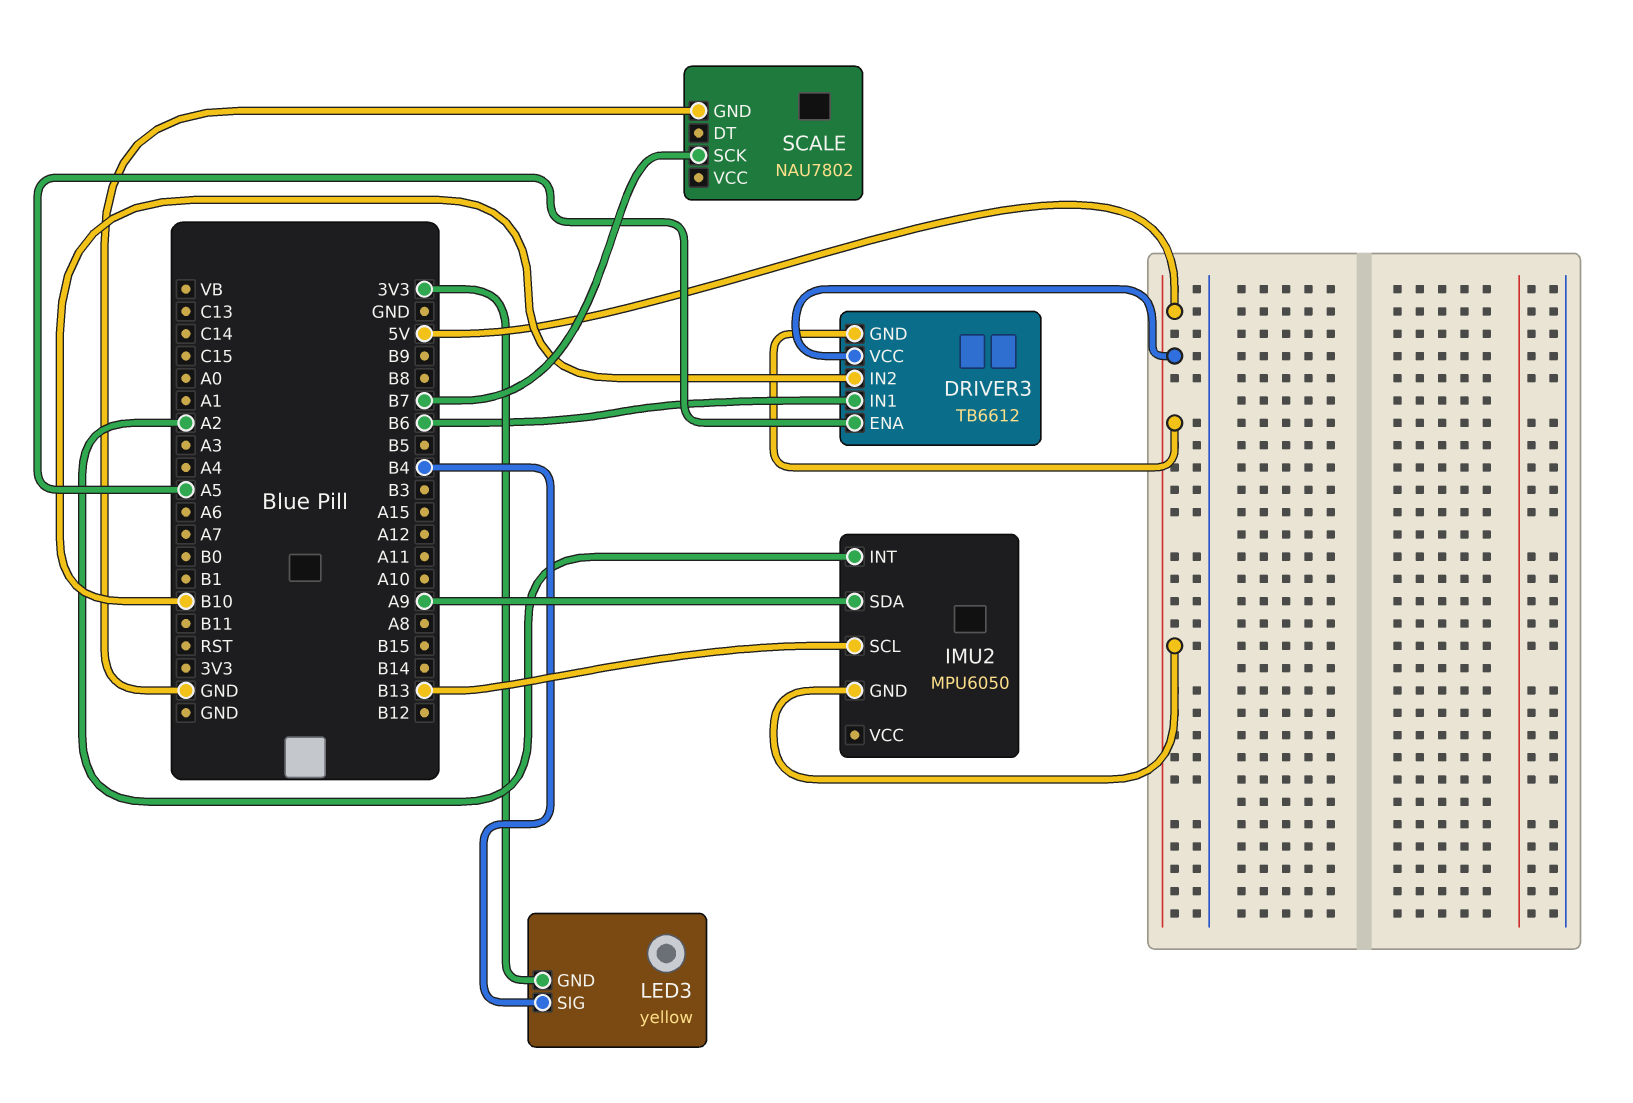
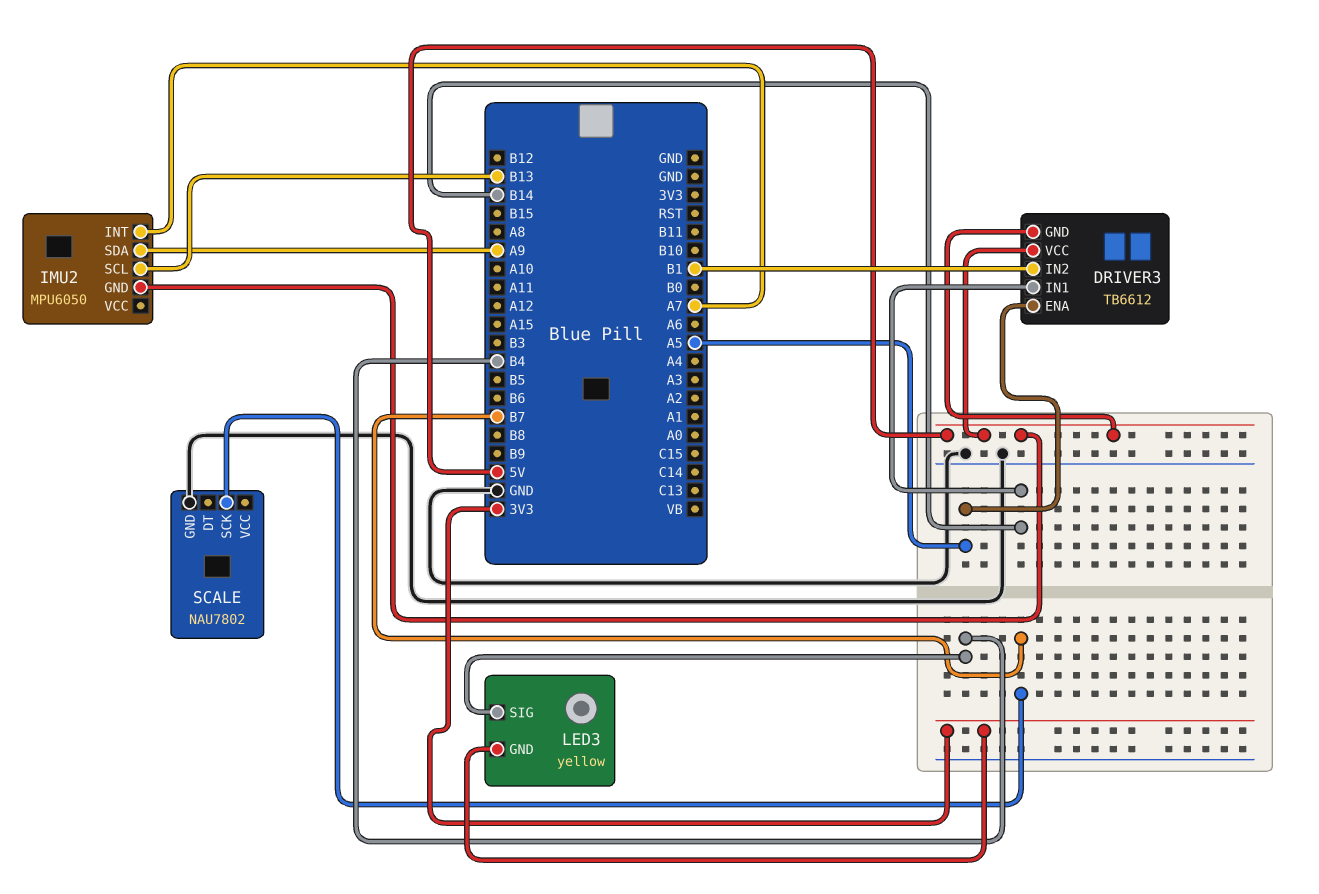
DRIVER3 pin IN1: B6 -> B14
DRIVER3 pin IN2: B10 -> B1
IMU2 pin INT: A2 -> A7

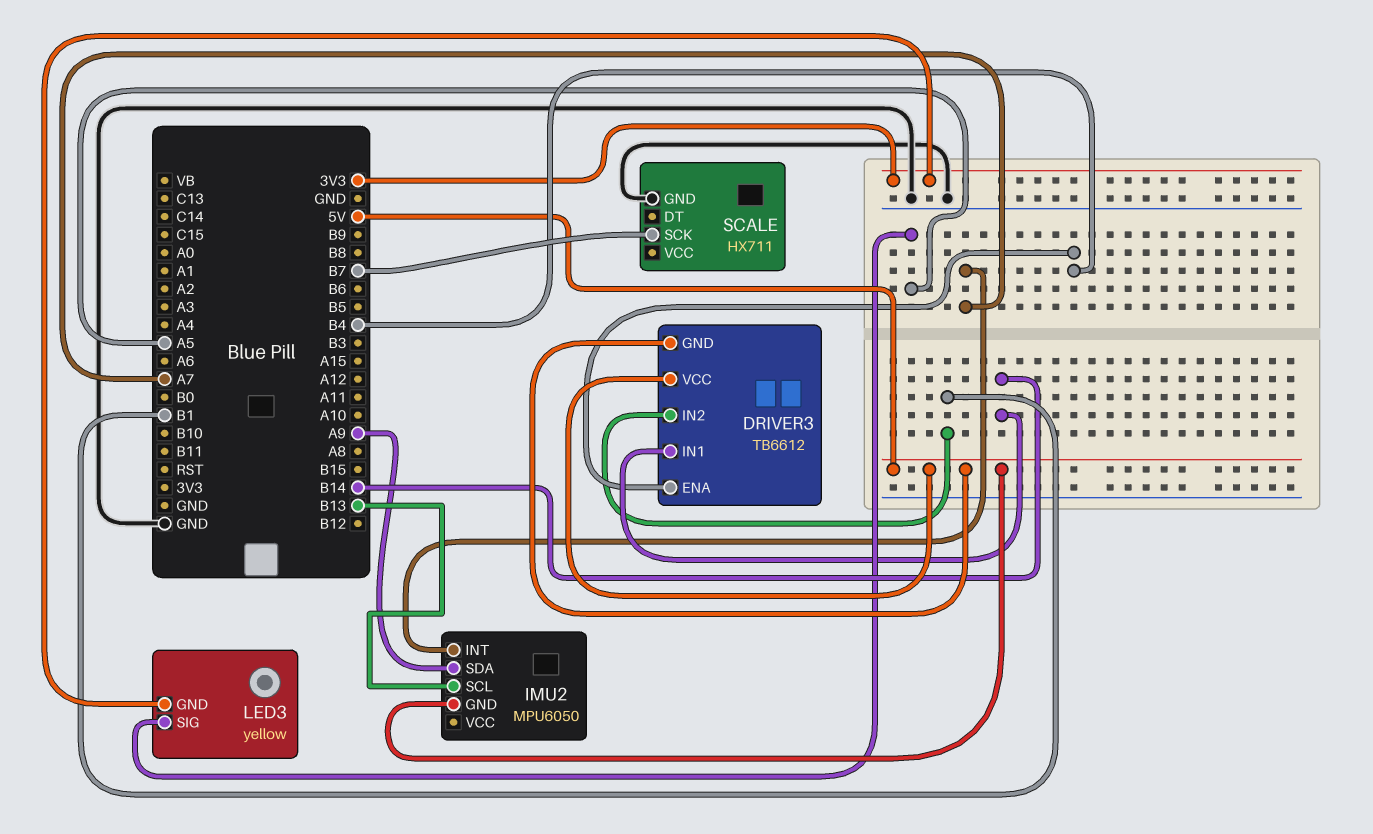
DRIVER3 pin ENA: A5 -> B4
LED3 pin SIG: B4 -> A5
SCALE: NAU7802 -> HX711

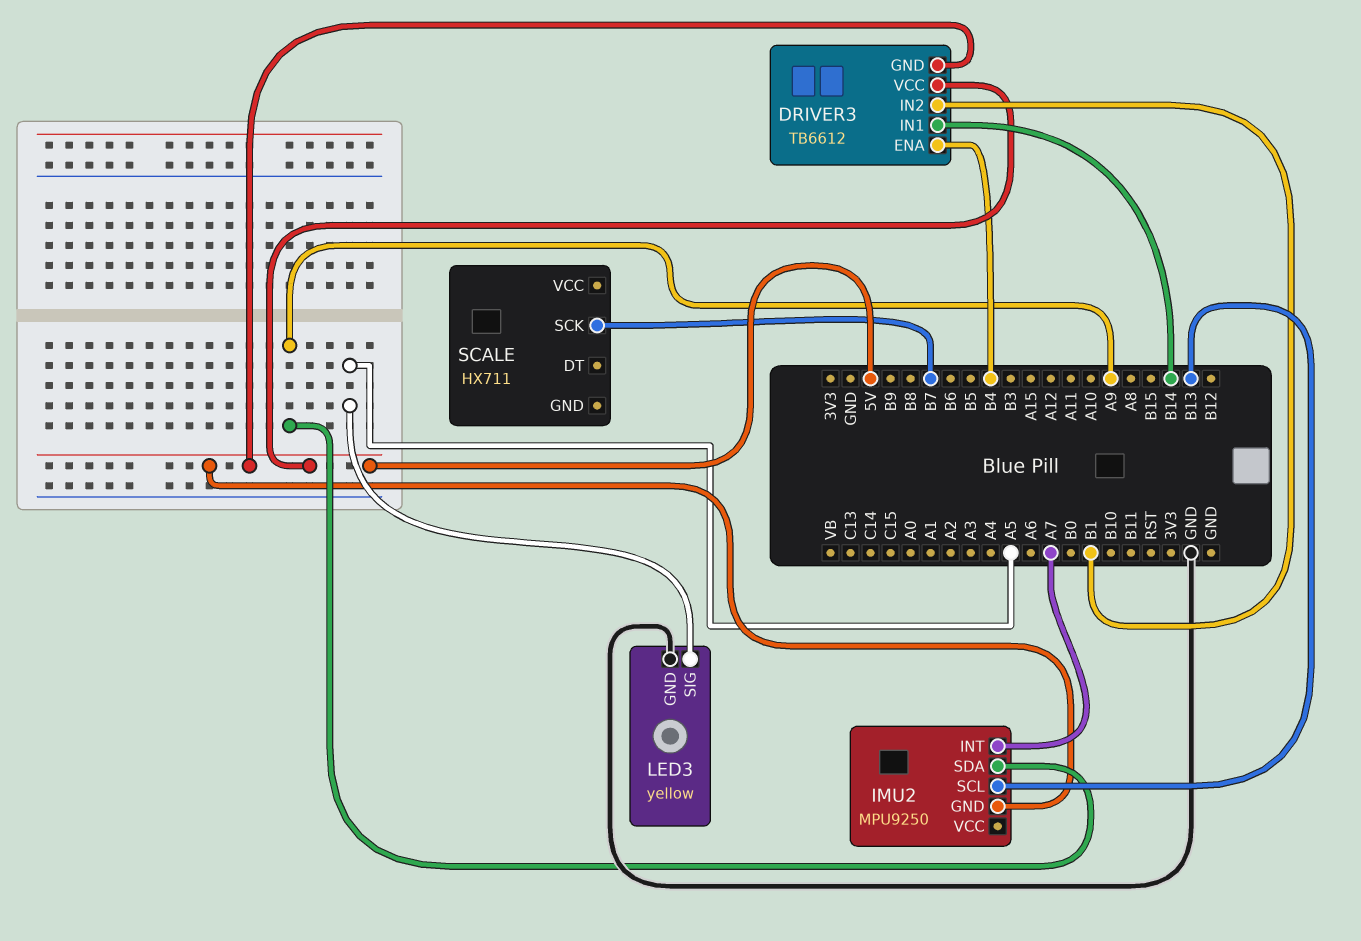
IMU2: MPU6050 -> MPU9250
LED3 pin GND: 3V3 -> GND
SCALE pin GND: GND -> none

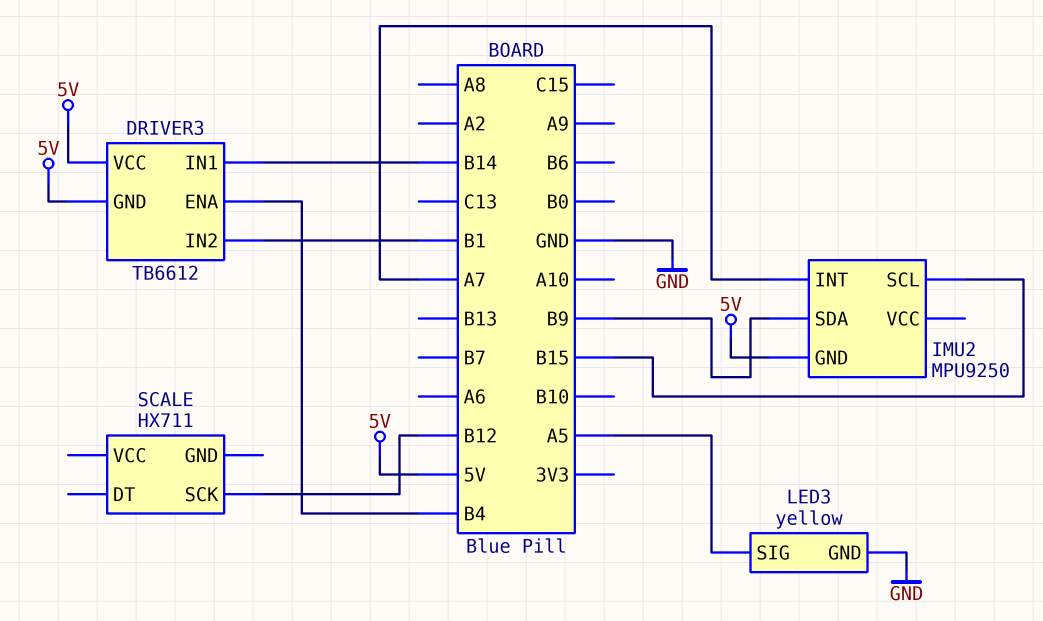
IMU2 pin SCL: B13 -> B15
IMU2 pin SDA: A9 -> B9
SCALE pin SCK: B7 -> B12

